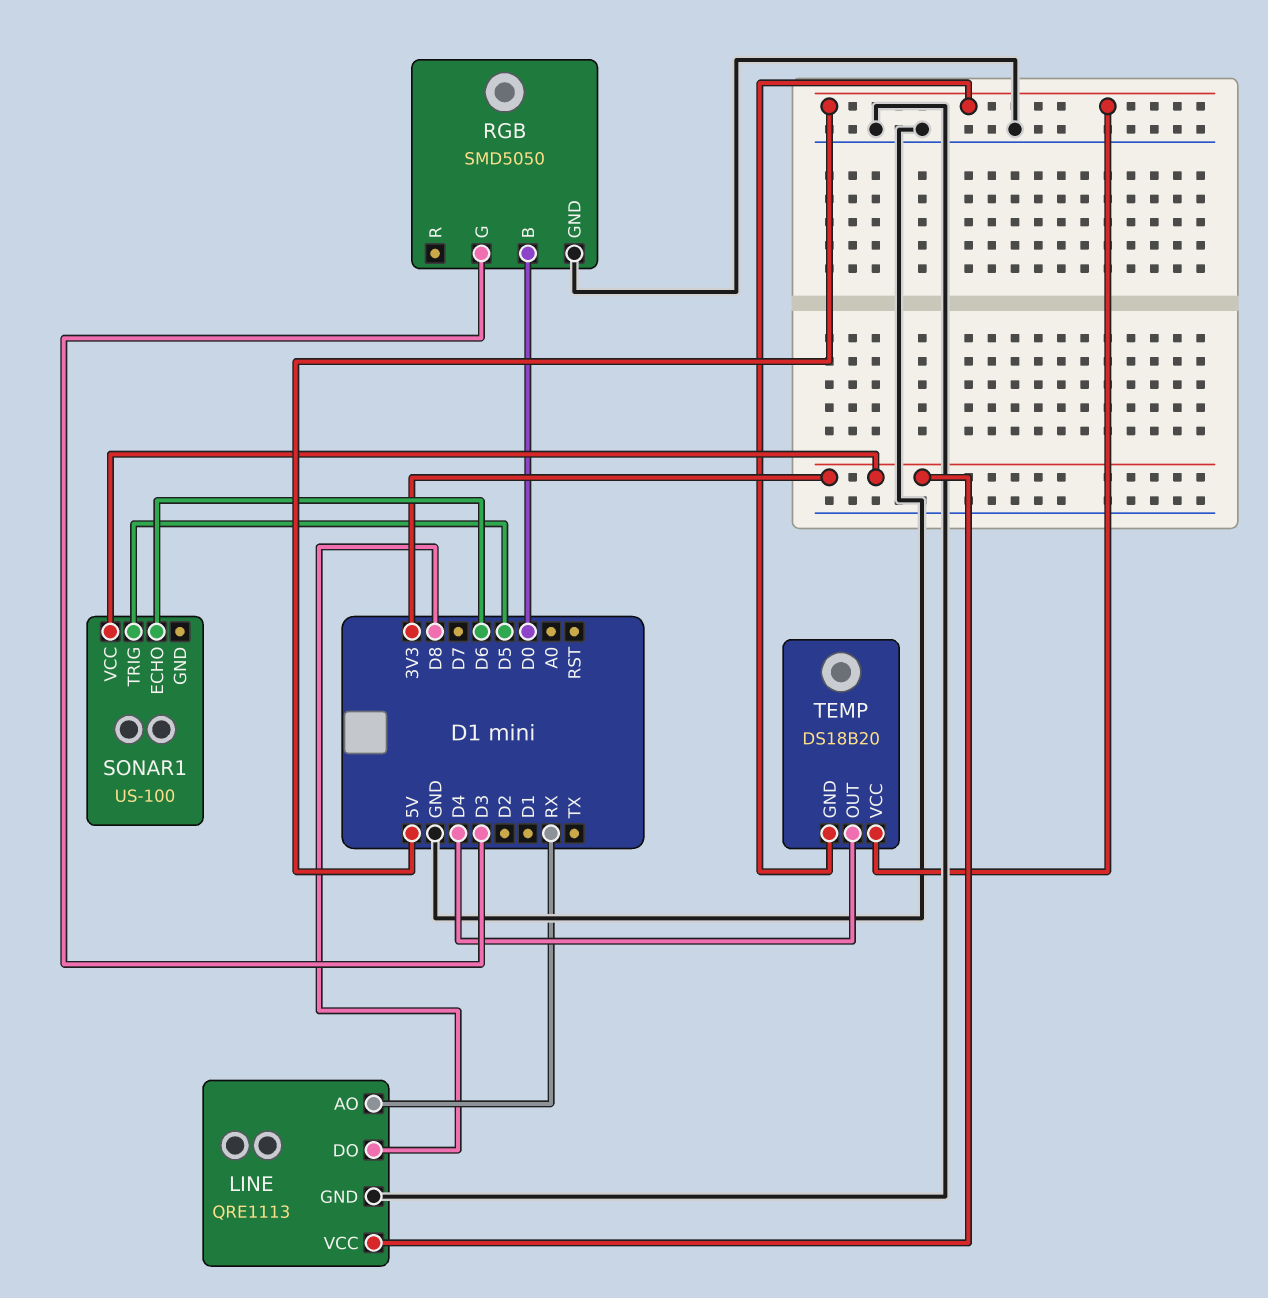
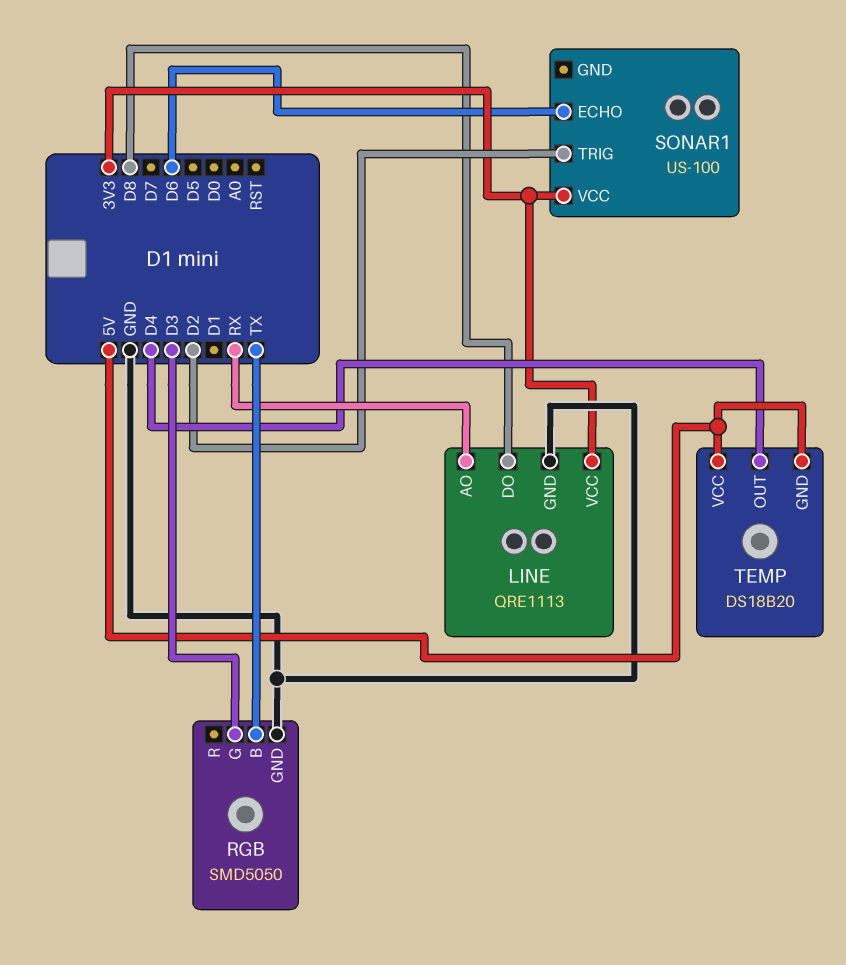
RGB pin B: D0 -> TX
SONAR1 pin TRIG: D5 -> D2

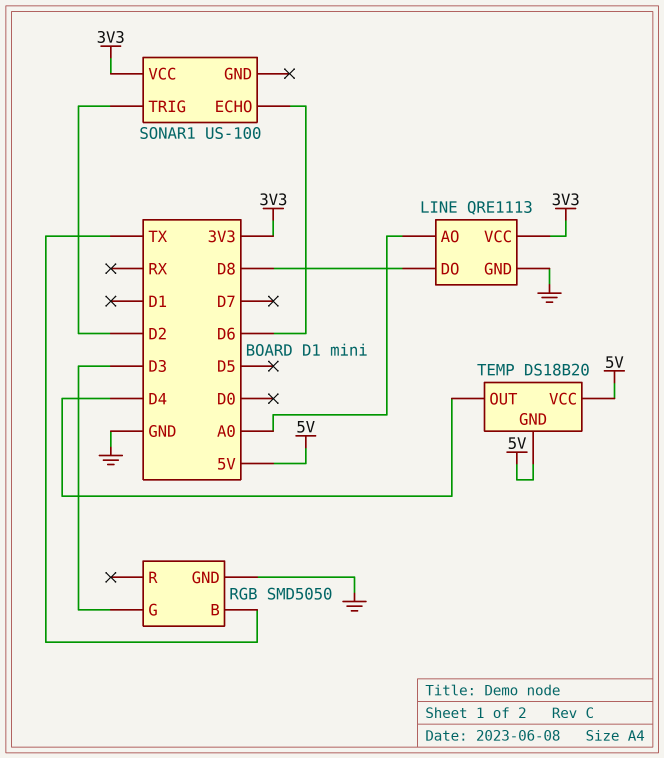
LINE pin AO: RX -> A0

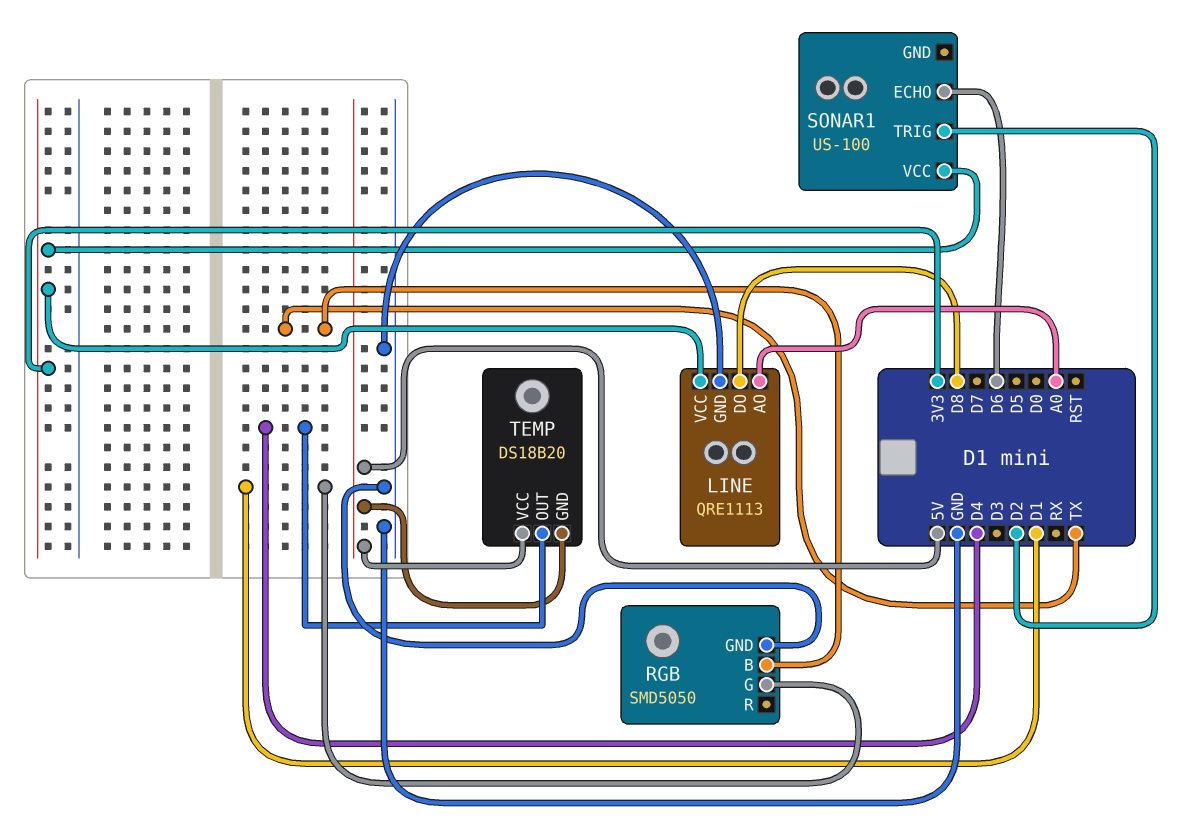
RGB pin G: D3 -> D1

